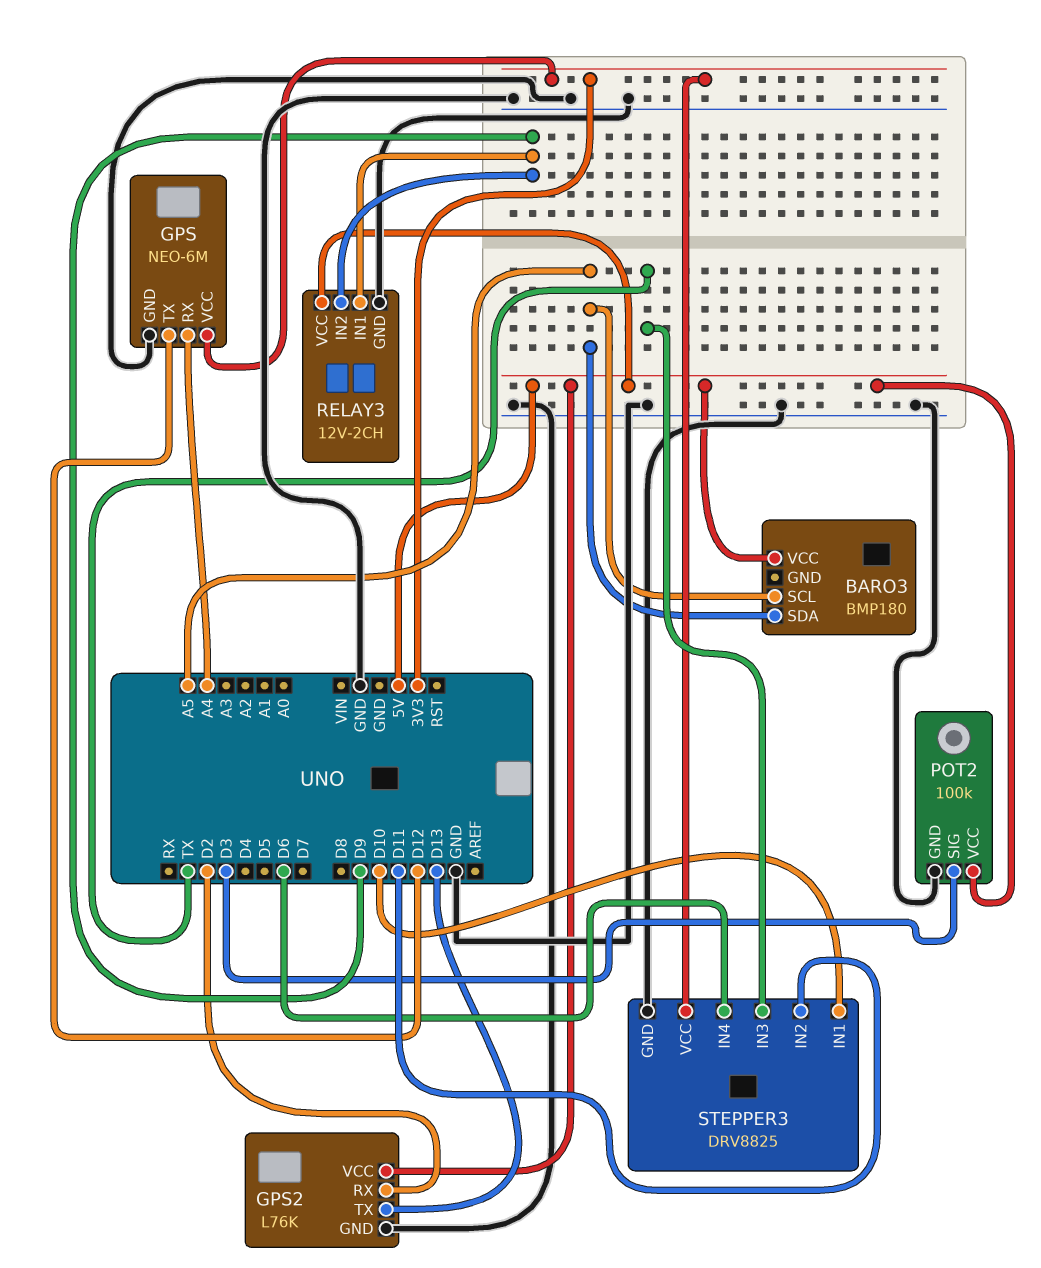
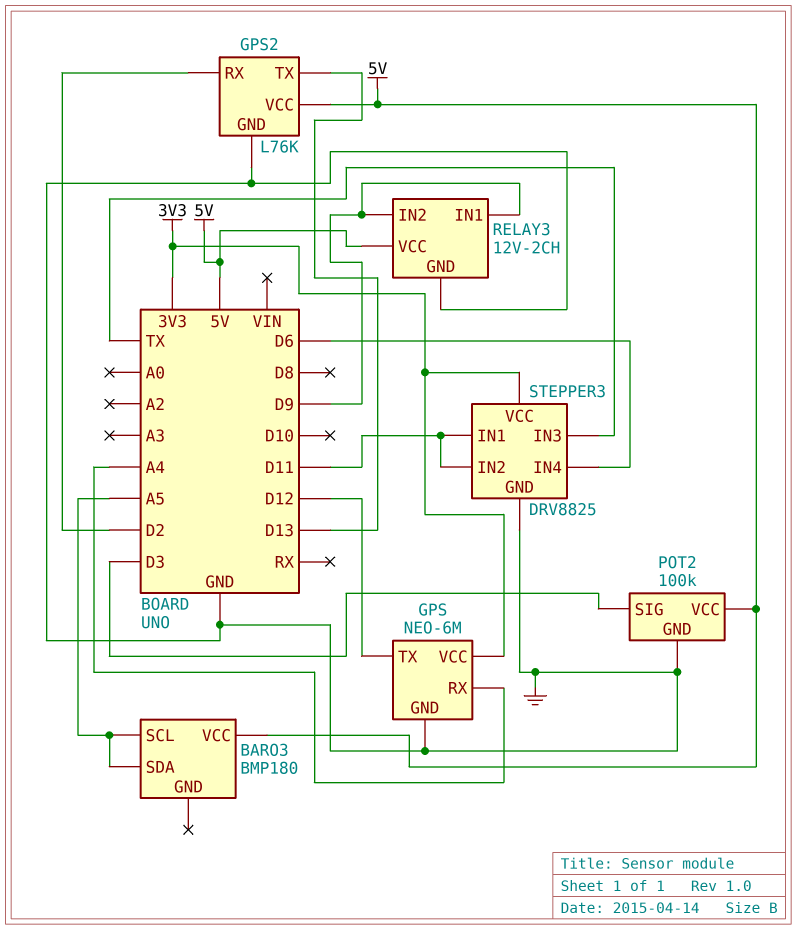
STEPPER3 pin IN1: D10 -> D11

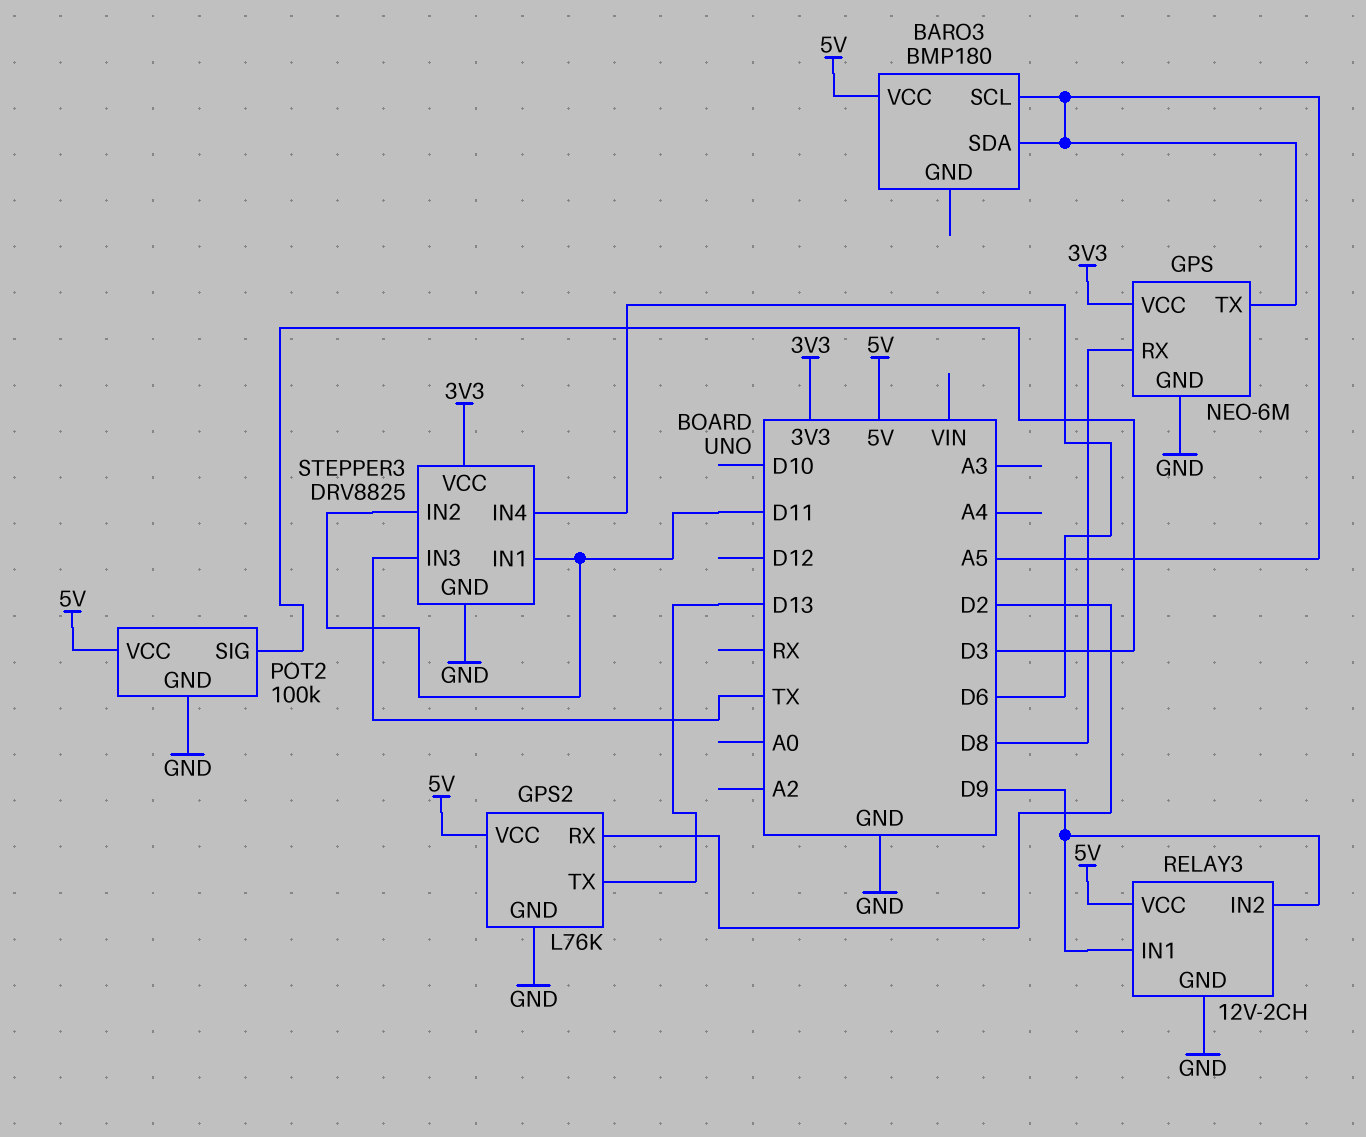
GPS pin RX: A4 -> D8
GPS pin TX: D12 -> A5

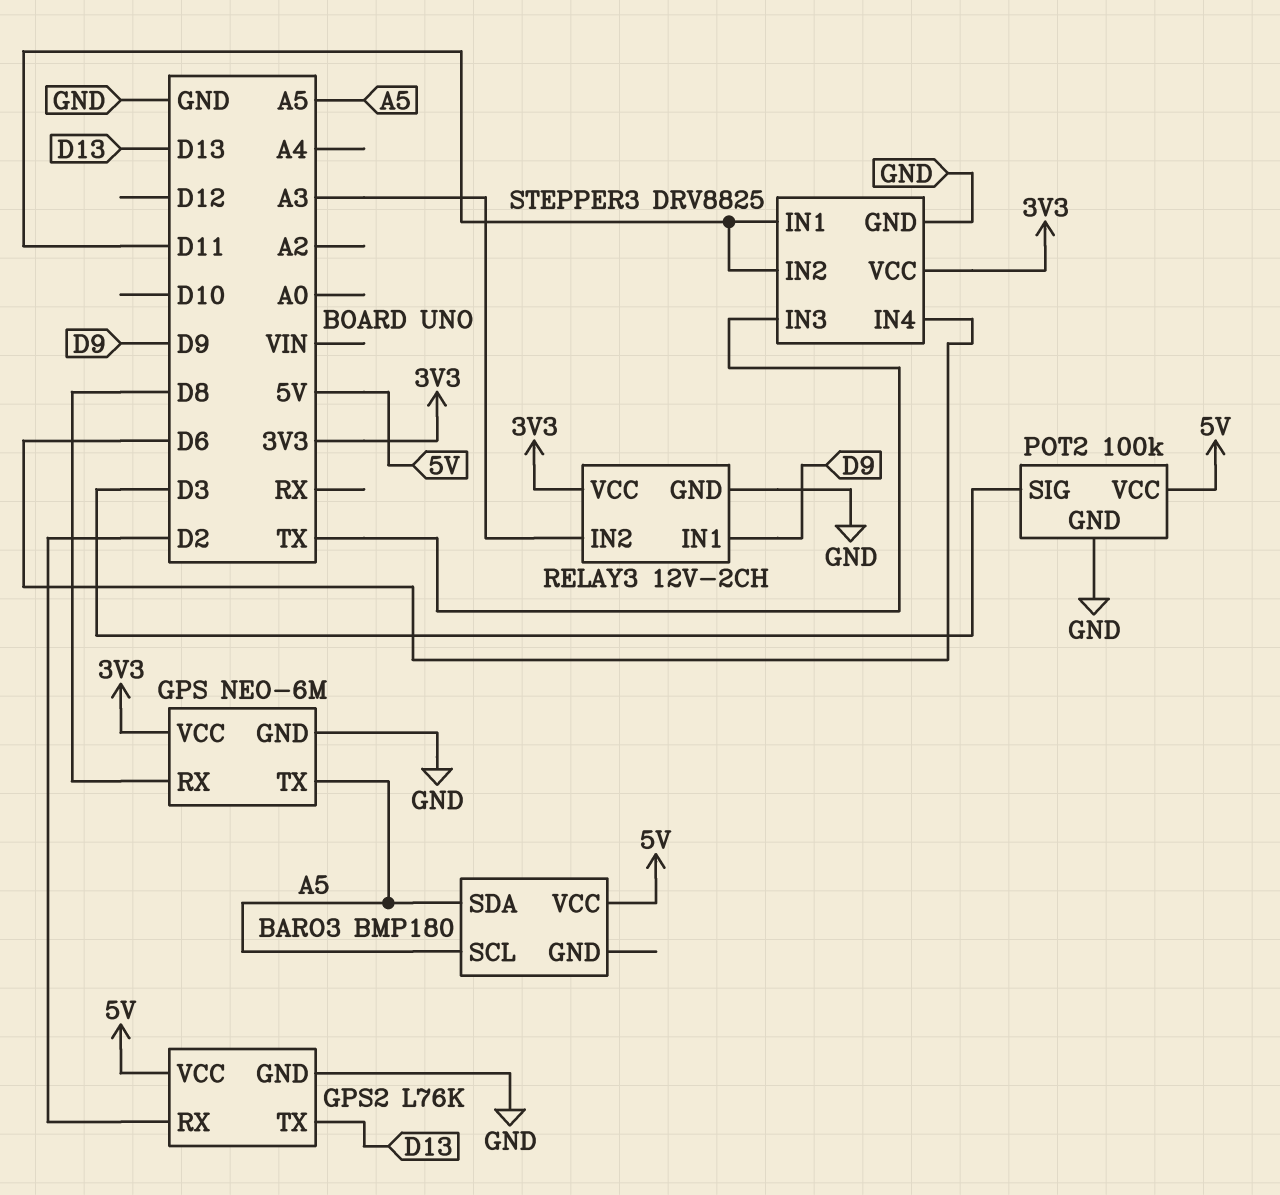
RELAY3 pin IN2: D9 -> A3
RELAY3 pin VCC: 5V -> 3V3

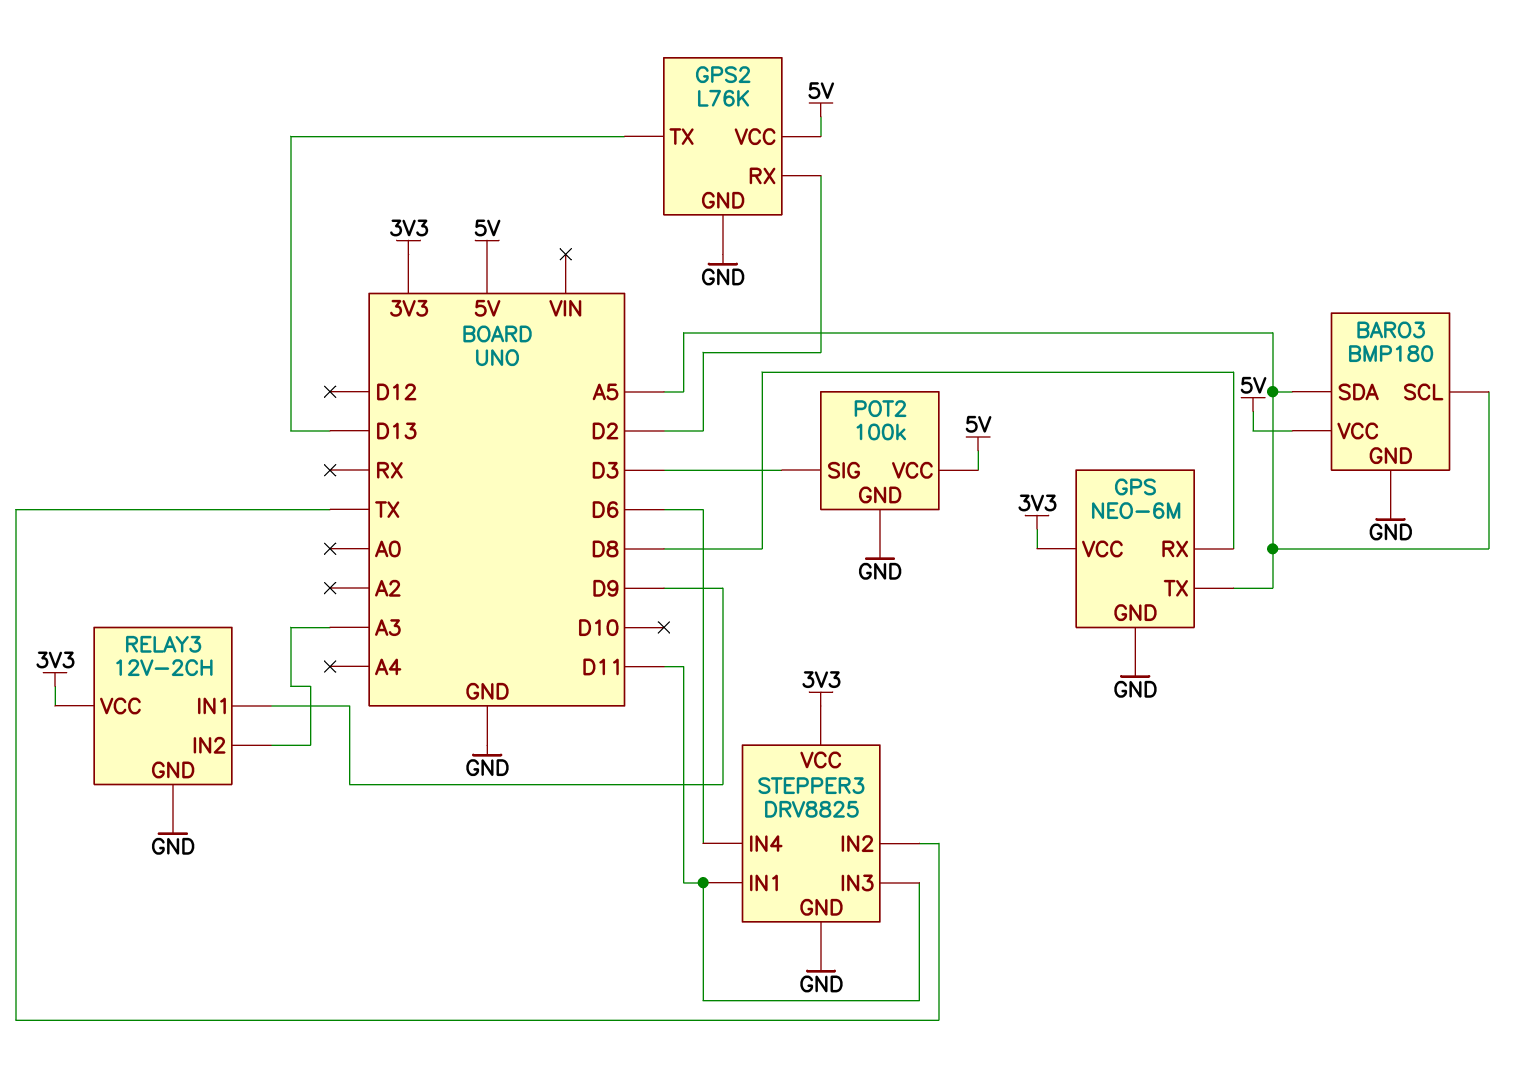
BARO3 pin GND: none -> GND
STEPPER3 pin IN2: D11 -> TX
STEPPER3 pin IN3: TX -> D11

